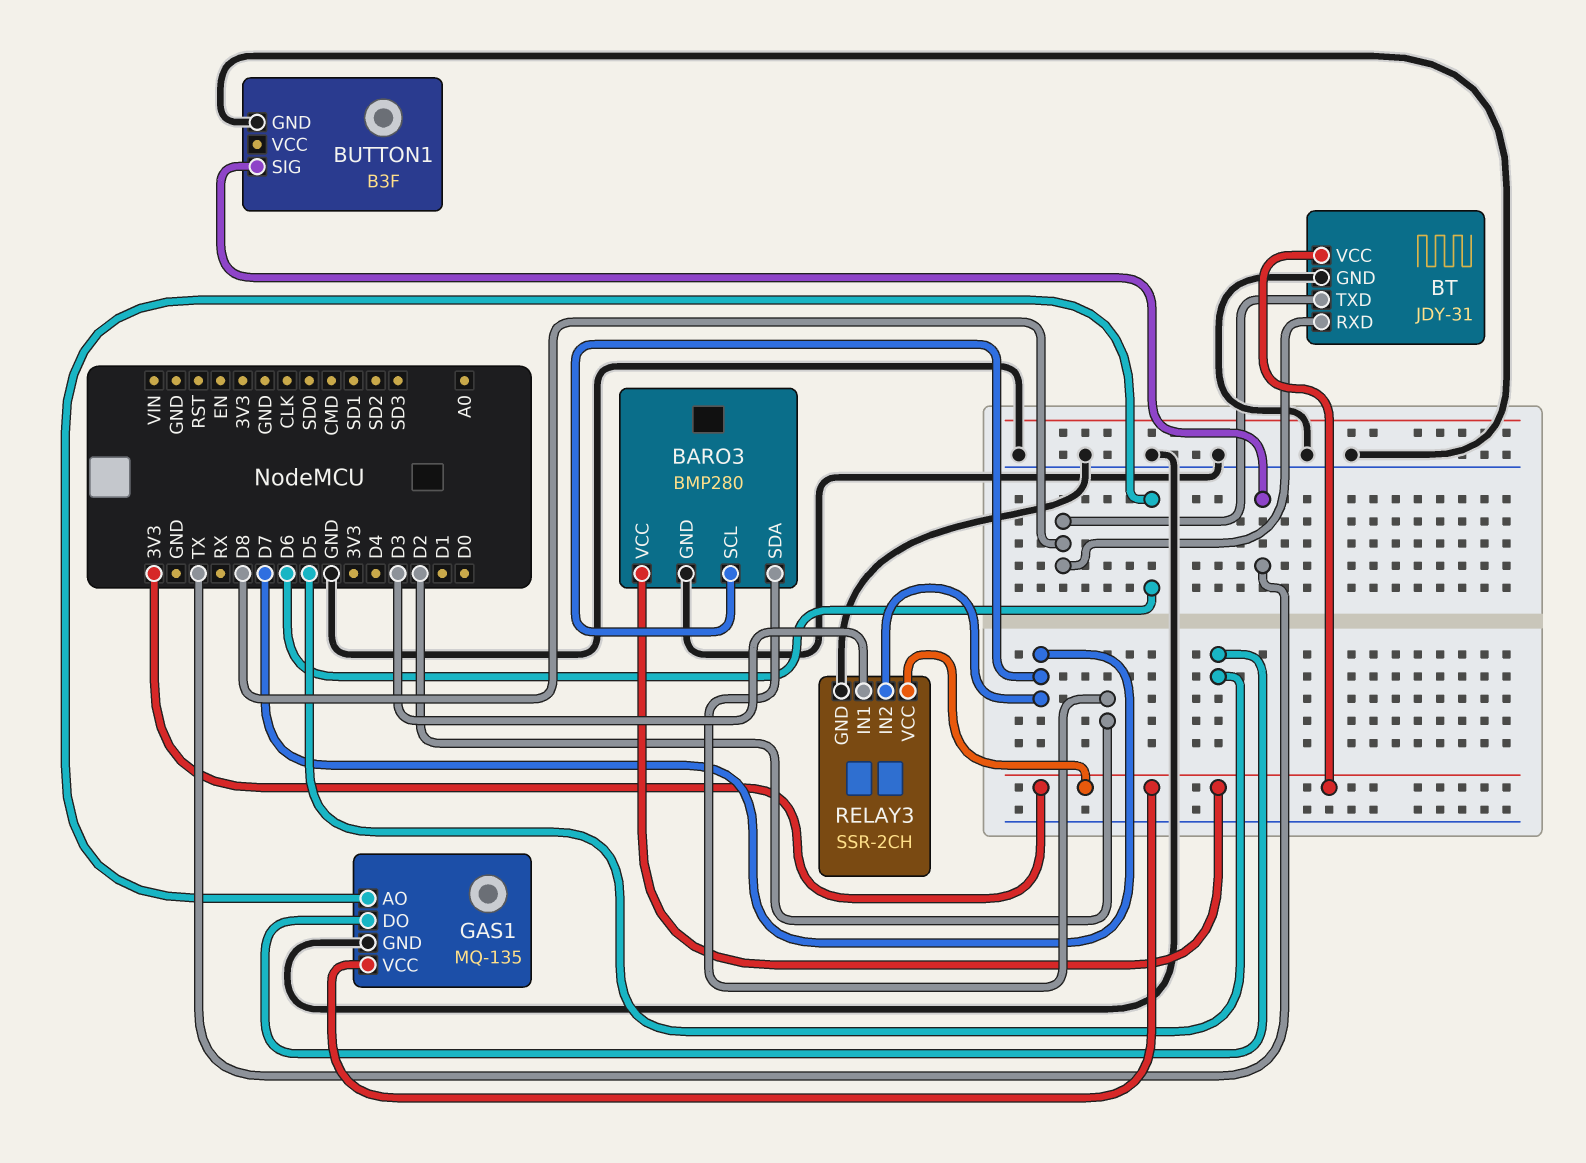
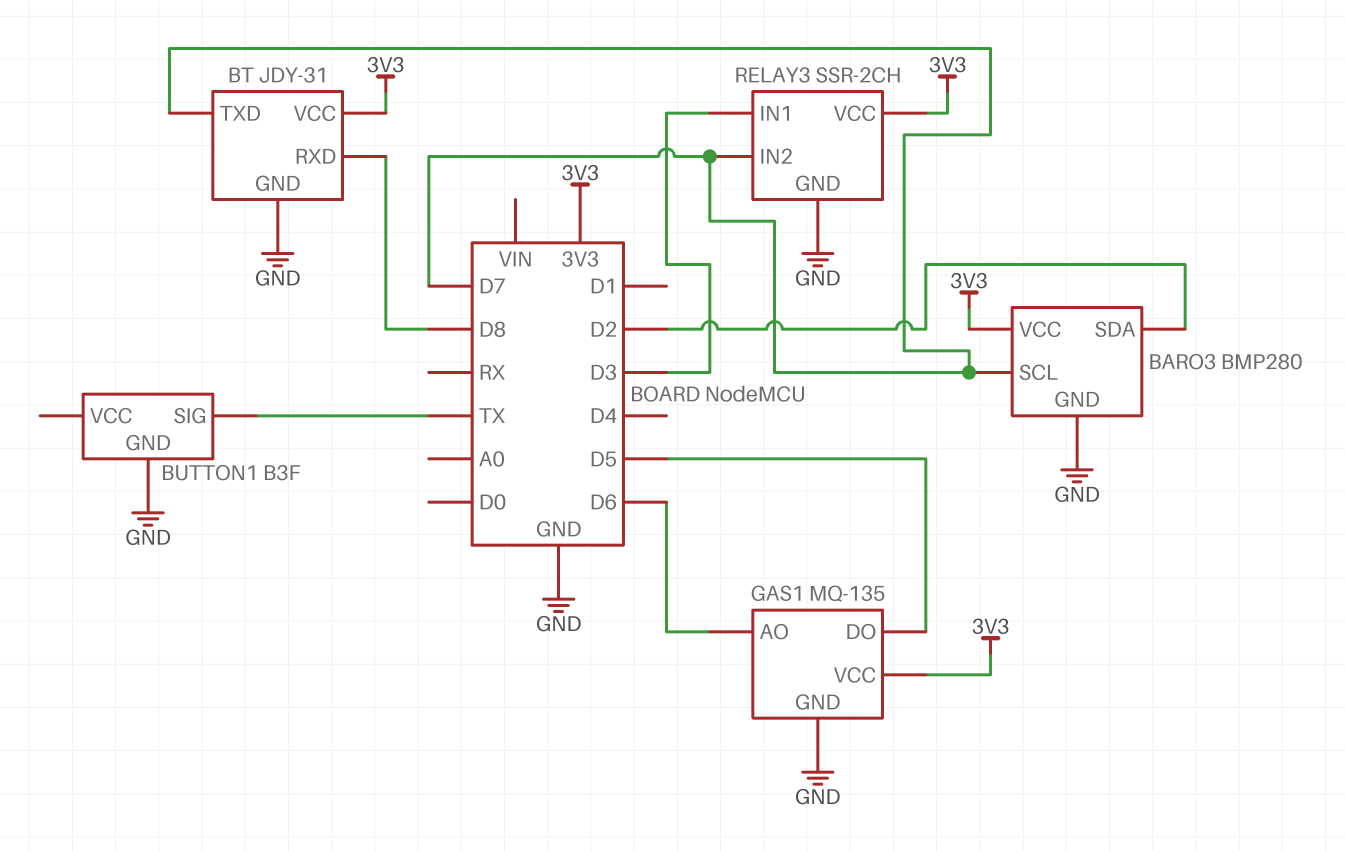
BT pin TXD: D8 -> D7

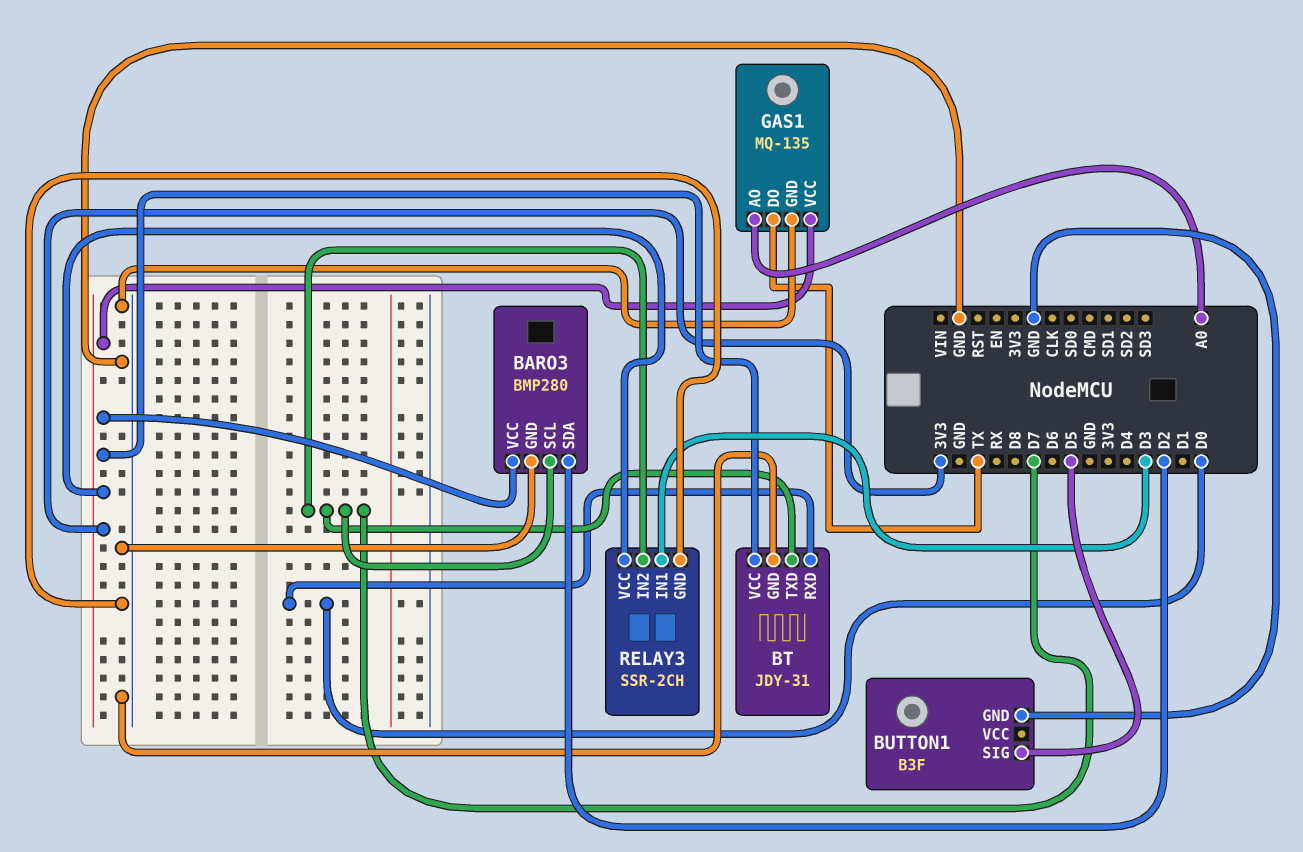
BT pin RXD: D8 -> D0
BUTTON1 pin SIG: TX -> D5
GAS1 pin AO: D6 -> A0
GAS1 pin DO: D5 -> TX

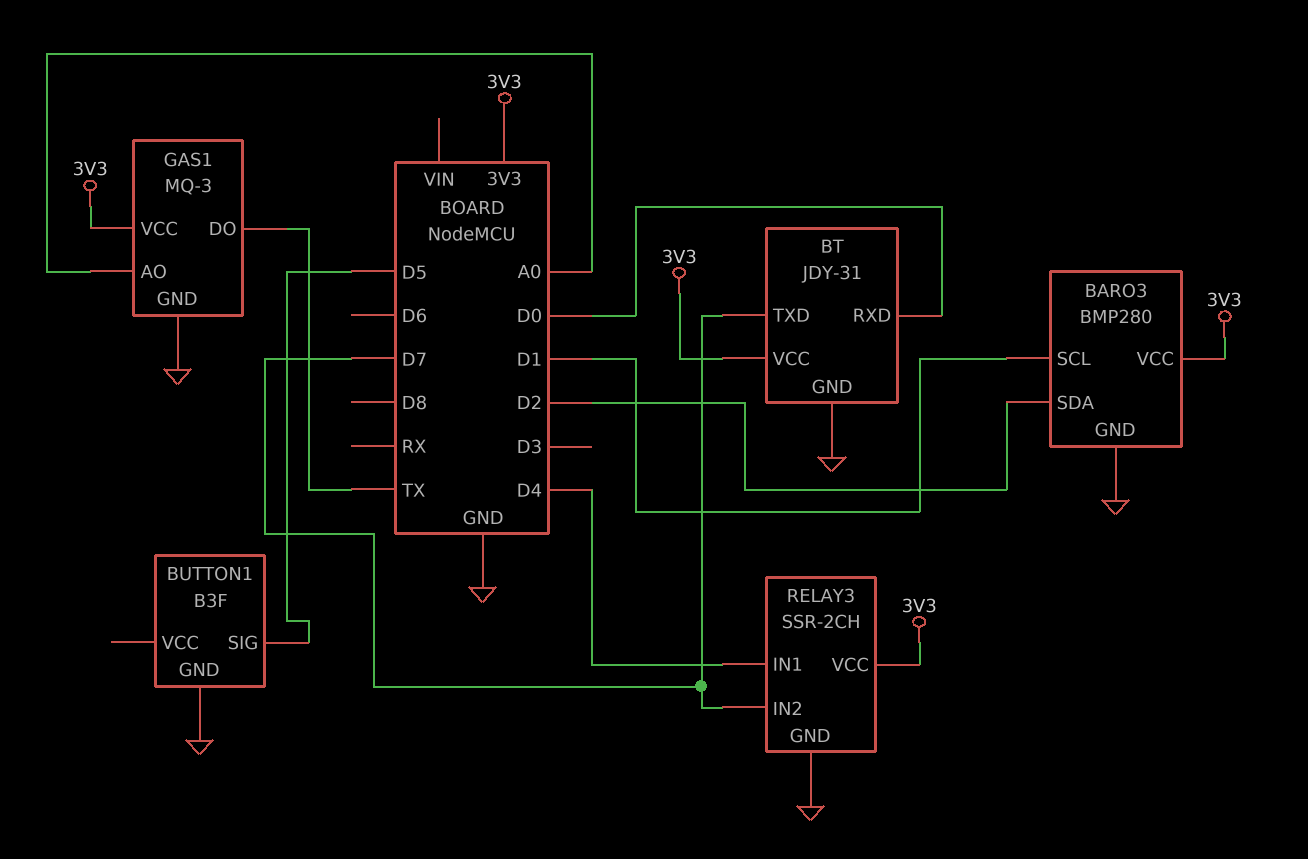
BARO3 pin SCL: D7 -> D1
GAS1: MQ-135 -> MQ-3
RELAY3 pin IN1: D3 -> D4

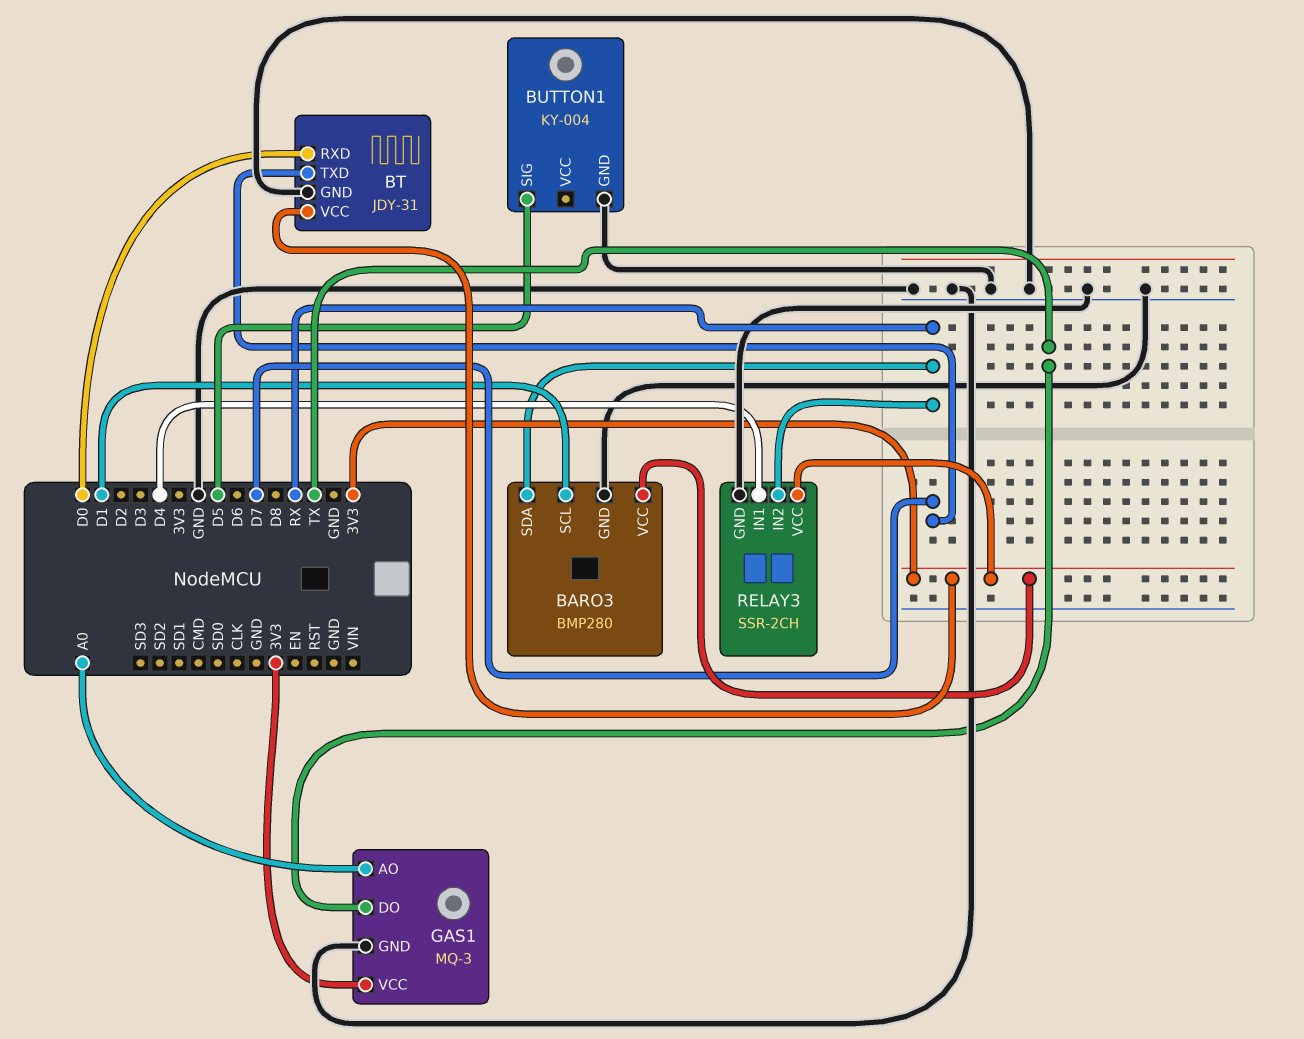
BARO3 pin SDA: D2 -> RX
BUTTON1: B3F -> KY-004
RELAY3 pin IN2: D7 -> RX

